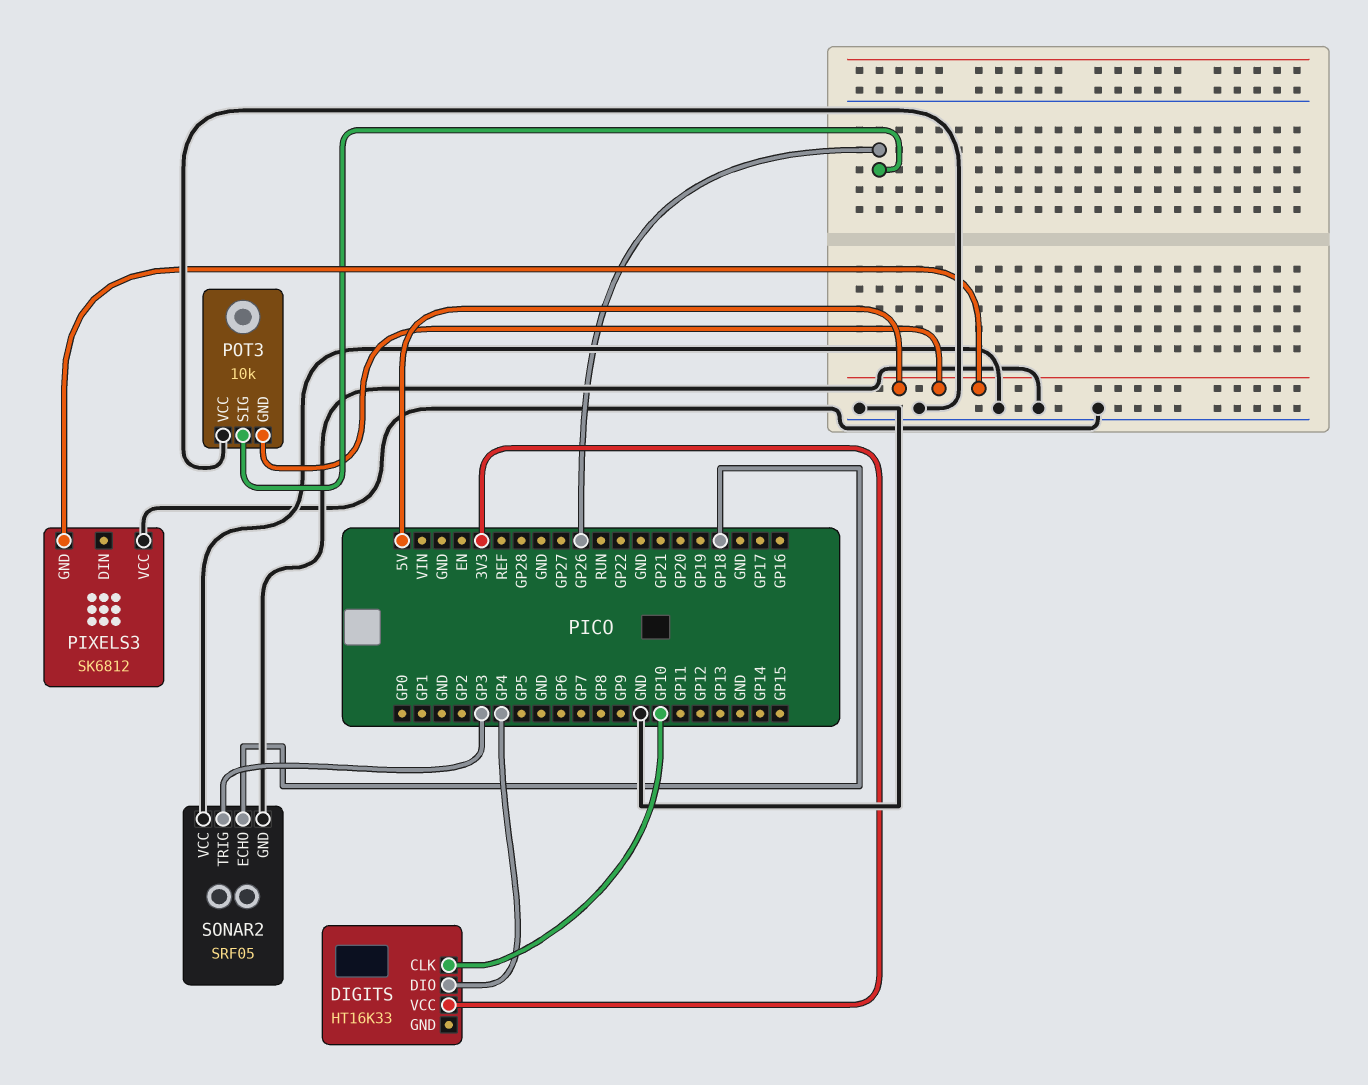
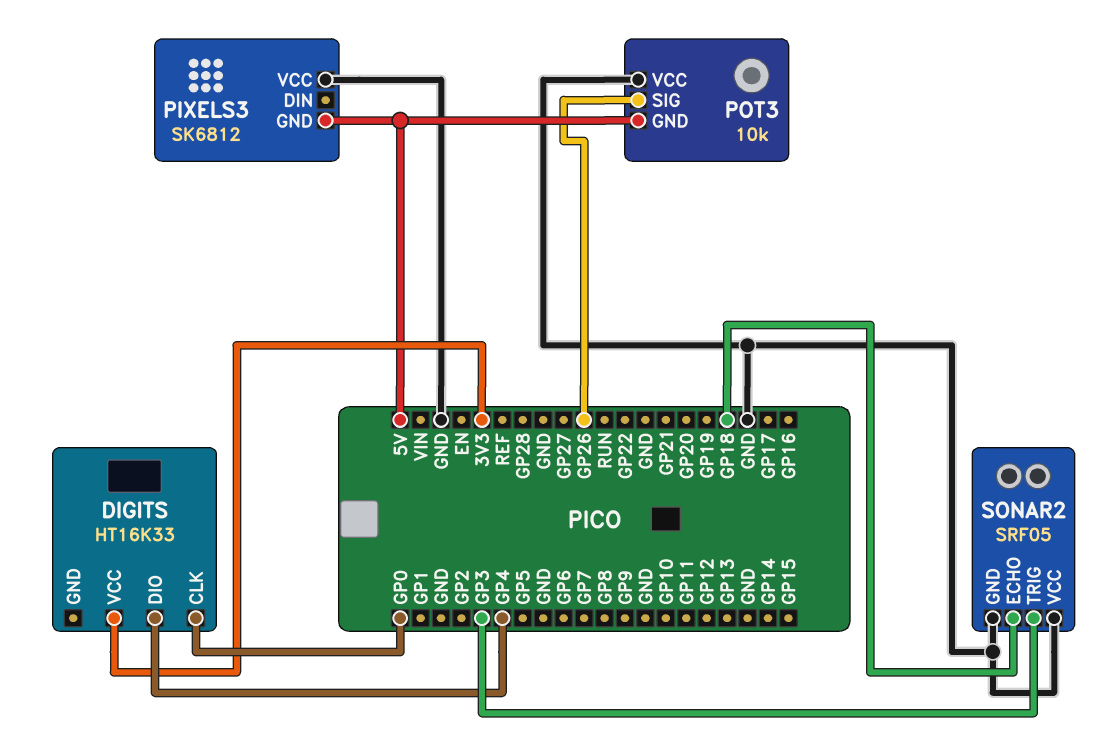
DIGITS pin CLK: GP10 -> GP0

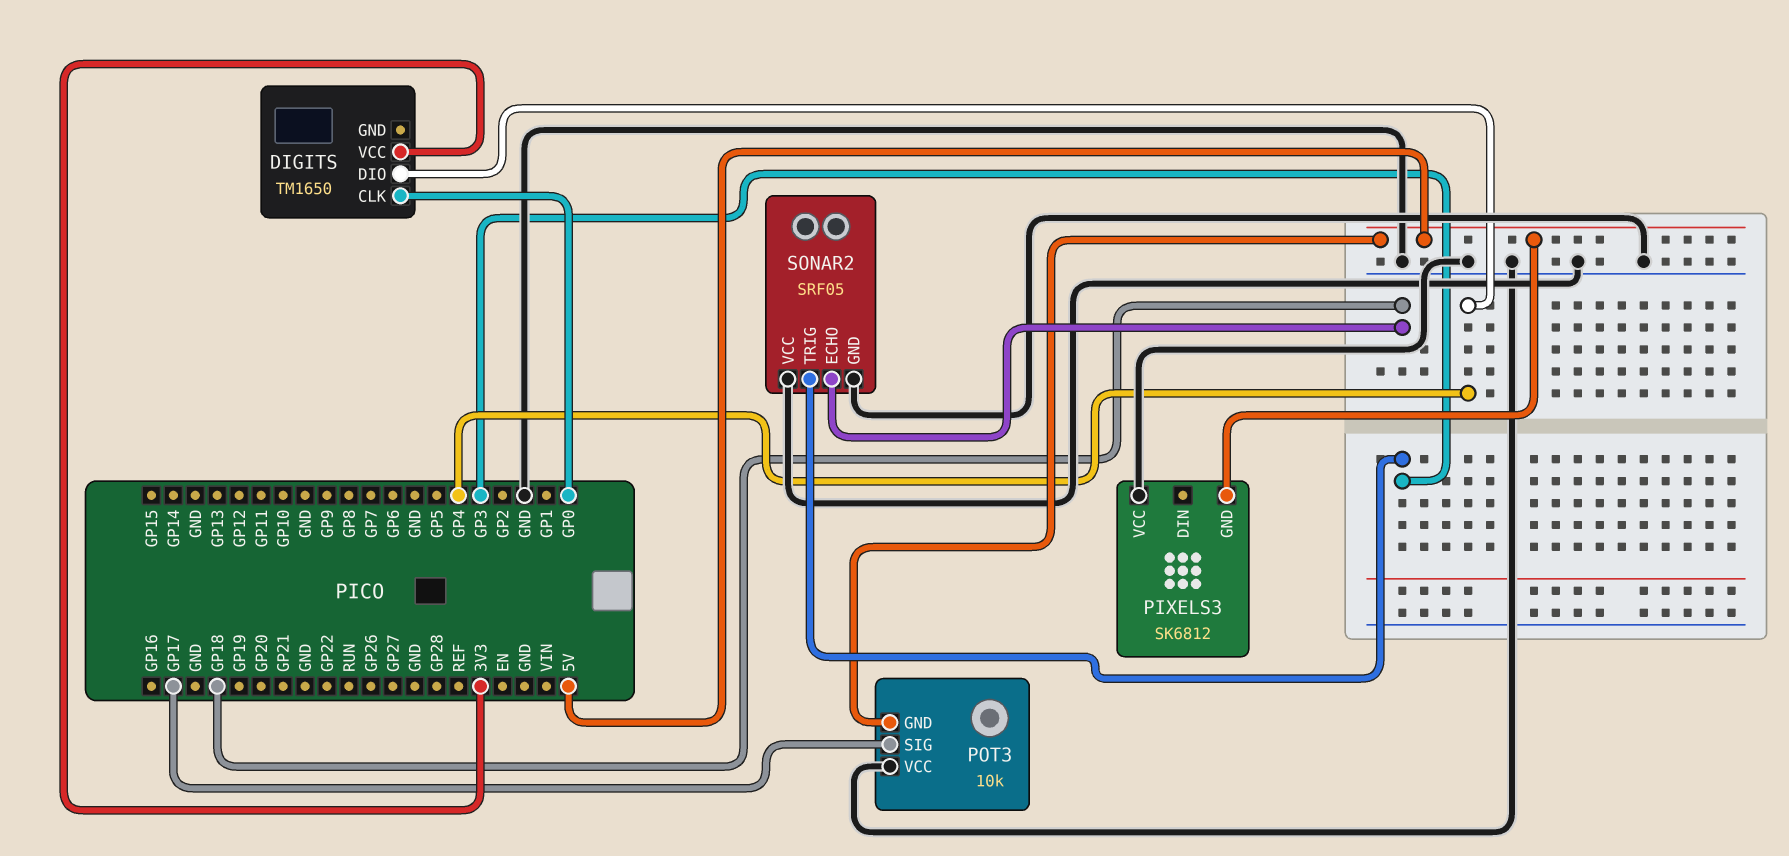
DIGITS: HT16K33 -> TM1650
POT3 pin SIG: GP26 -> GP17

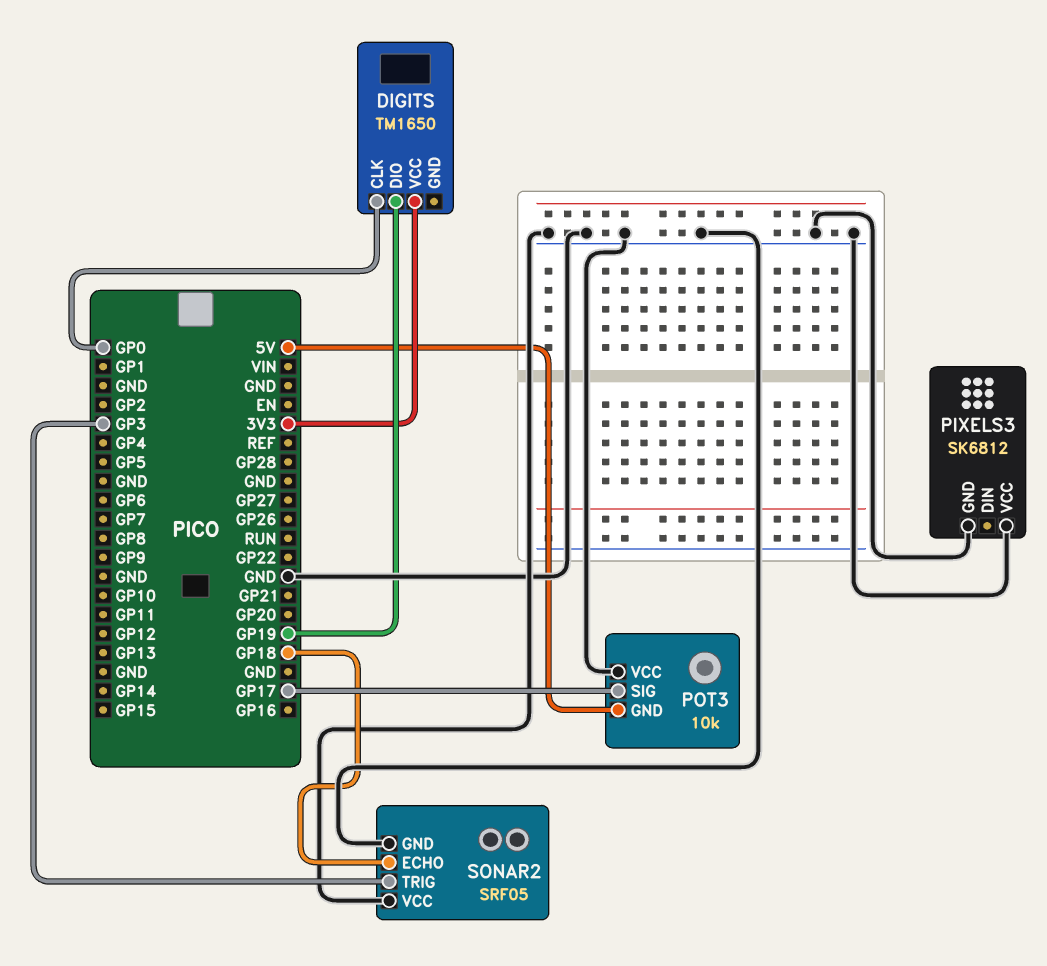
DIGITS pin DIO: GP4 -> GP19
PIXELS3 pin GND: 5V -> GND

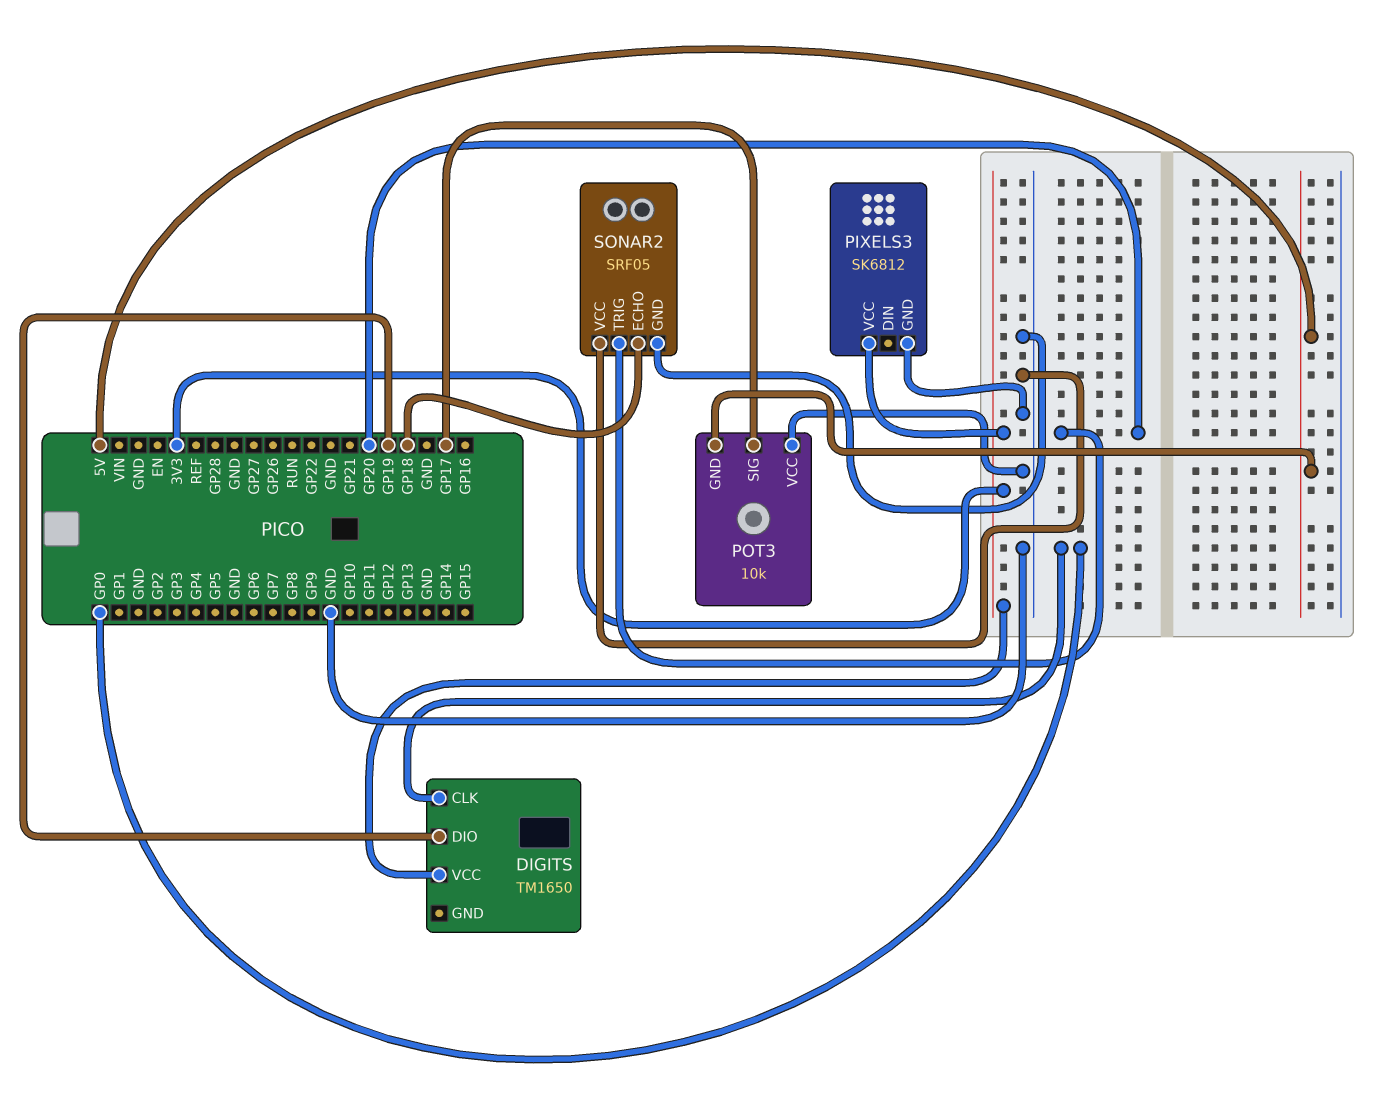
PIXELS3 pin VCC: GND -> 3V3
SONAR2 pin TRIG: GP3 -> GP20

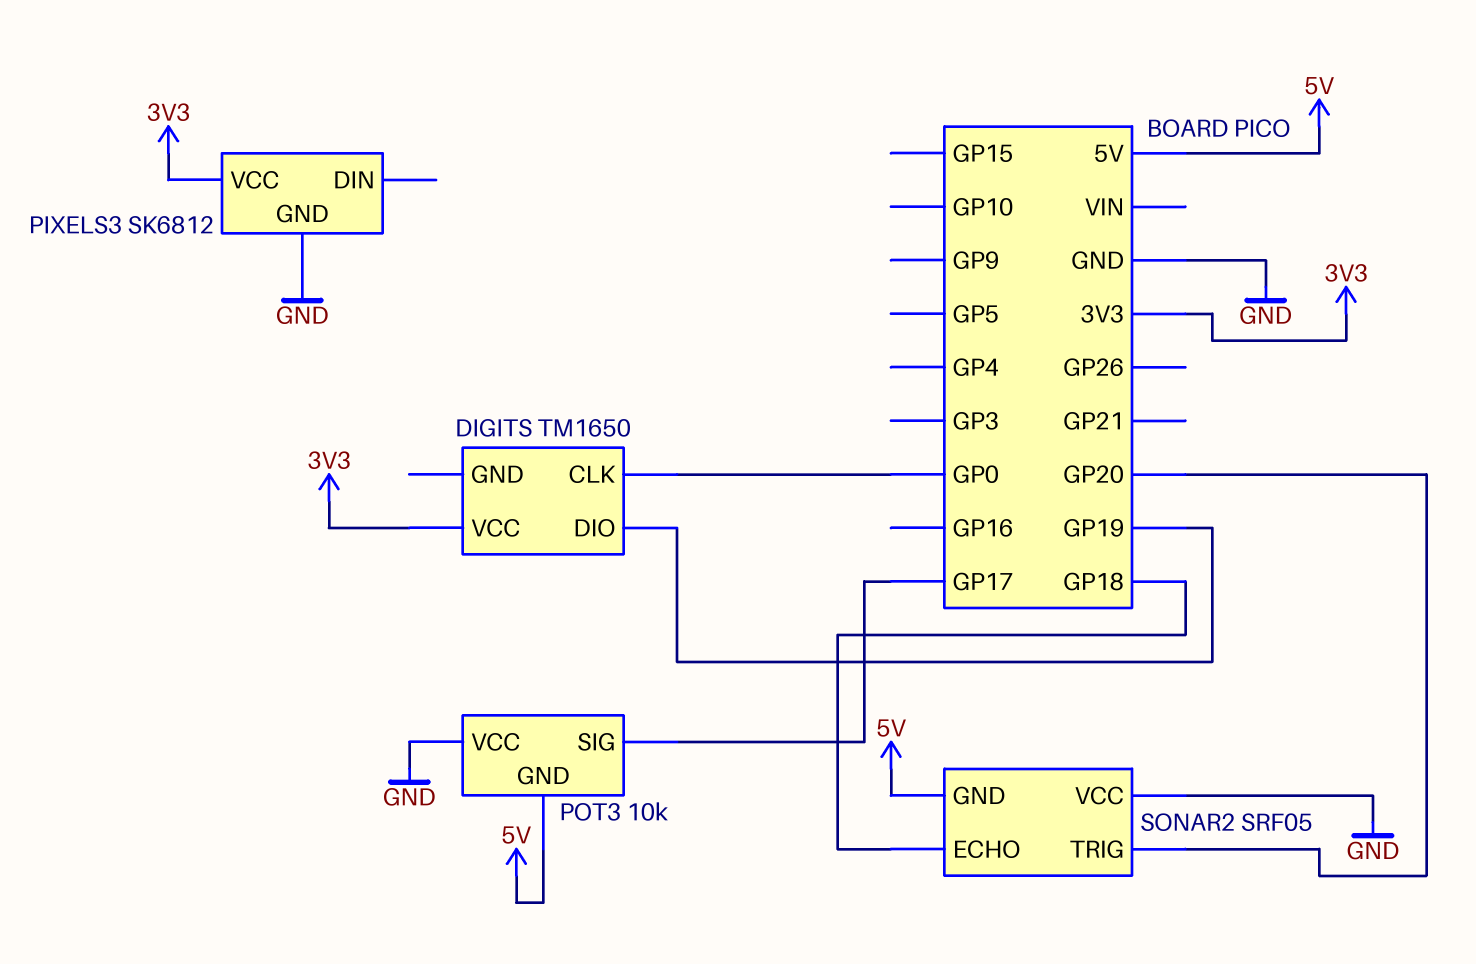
SONAR2 pin GND: GND -> 5V

